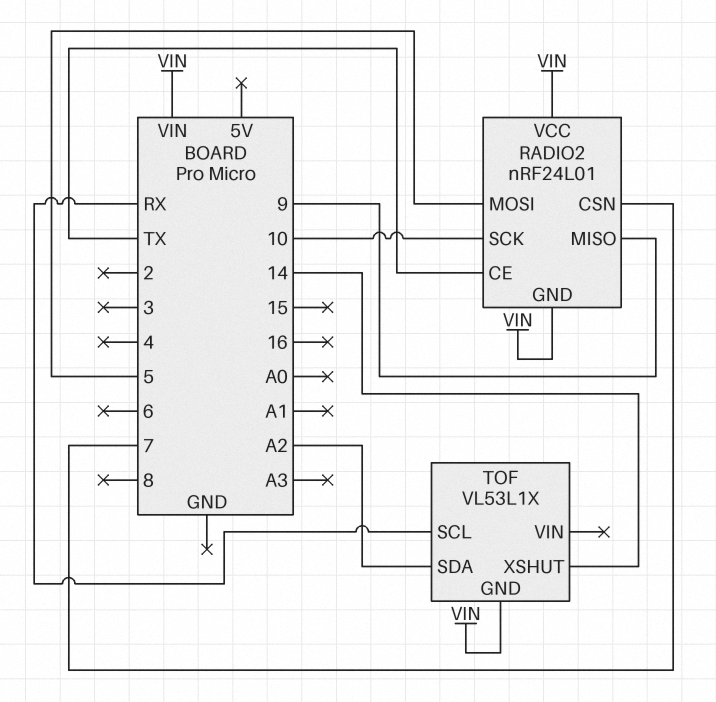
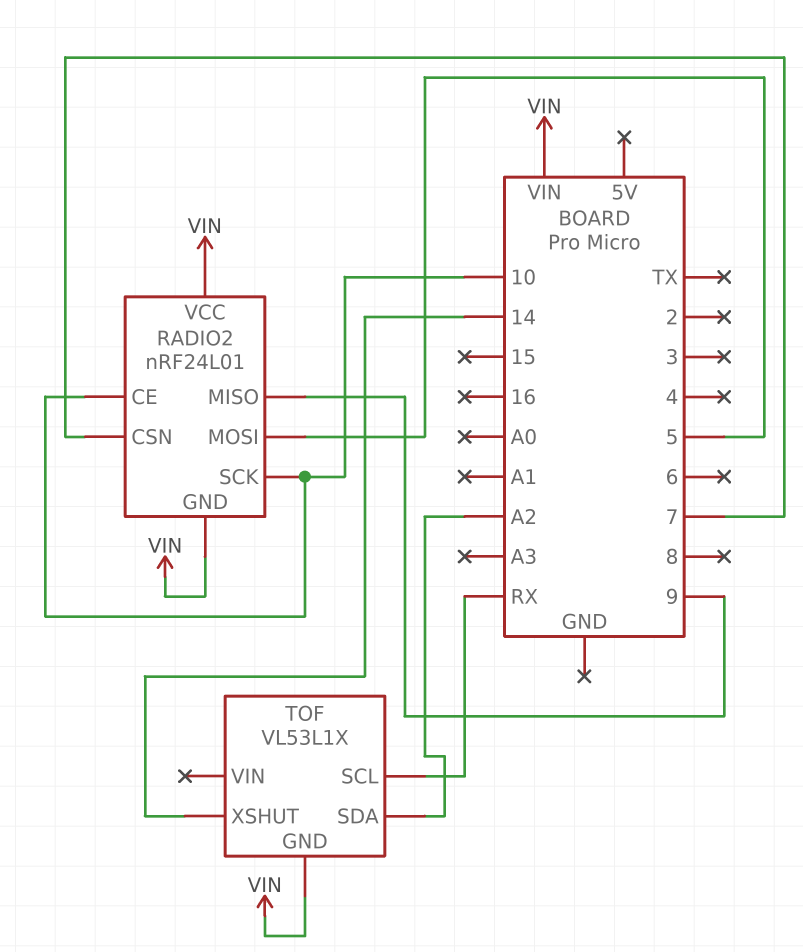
RADIO2 pin CE: TX -> 10

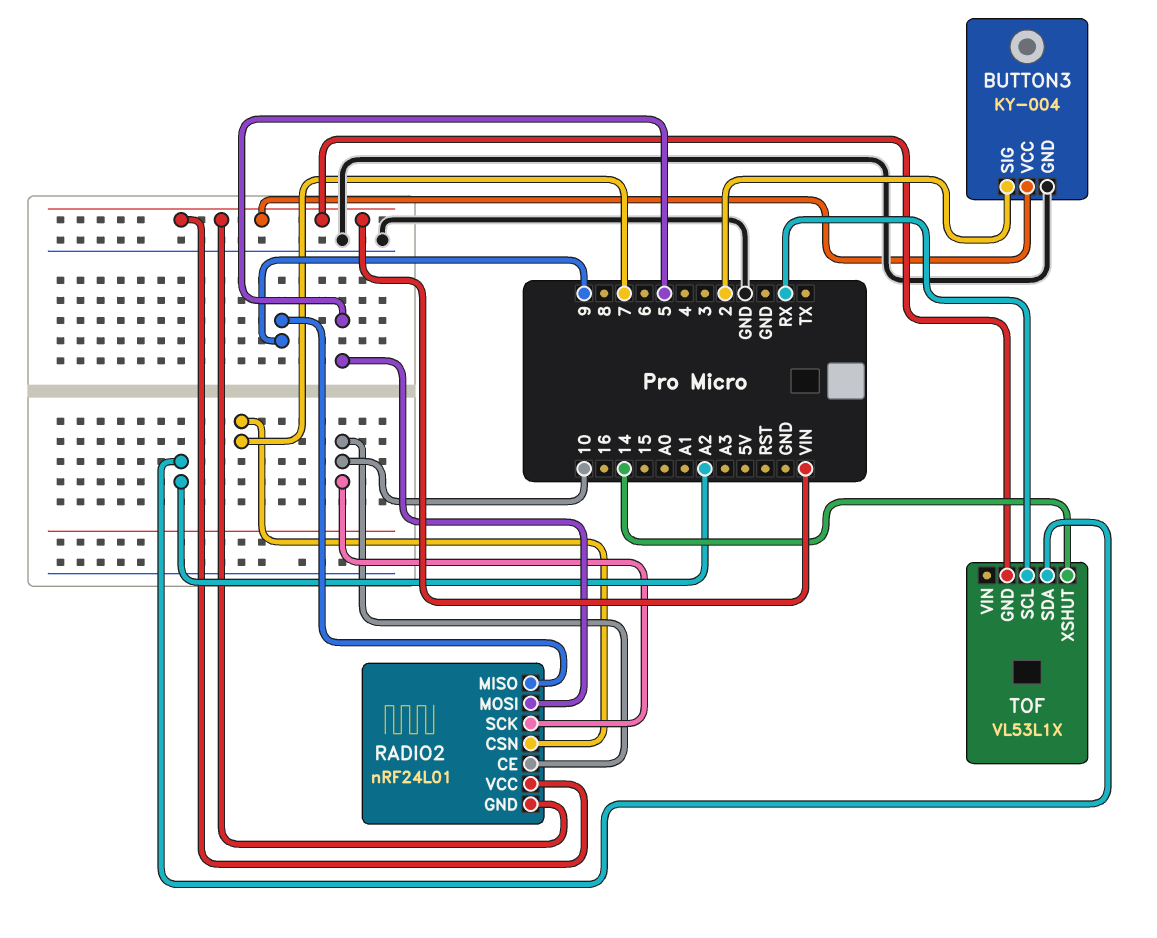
BUTTON3: none -> KY-004
BUTTON3 pin GND: none -> GND
BUTTON3 pin SIG: none -> 2
BUTTON3 pin VCC: none -> VIN

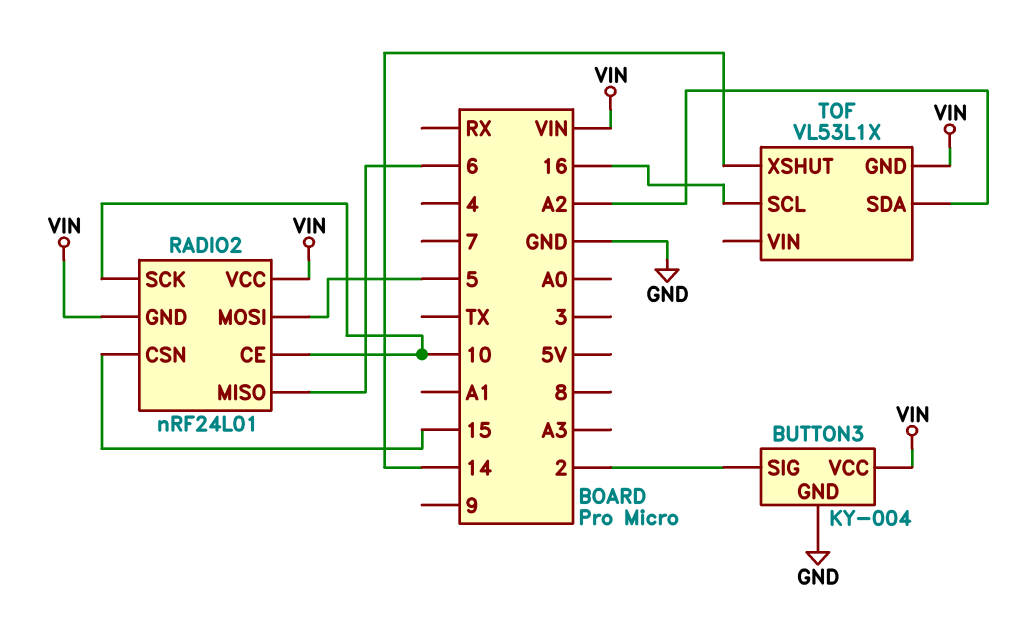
RADIO2 pin CSN: 7 -> 15
RADIO2 pin MISO: 9 -> 6
TOF pin SCL: RX -> 16

